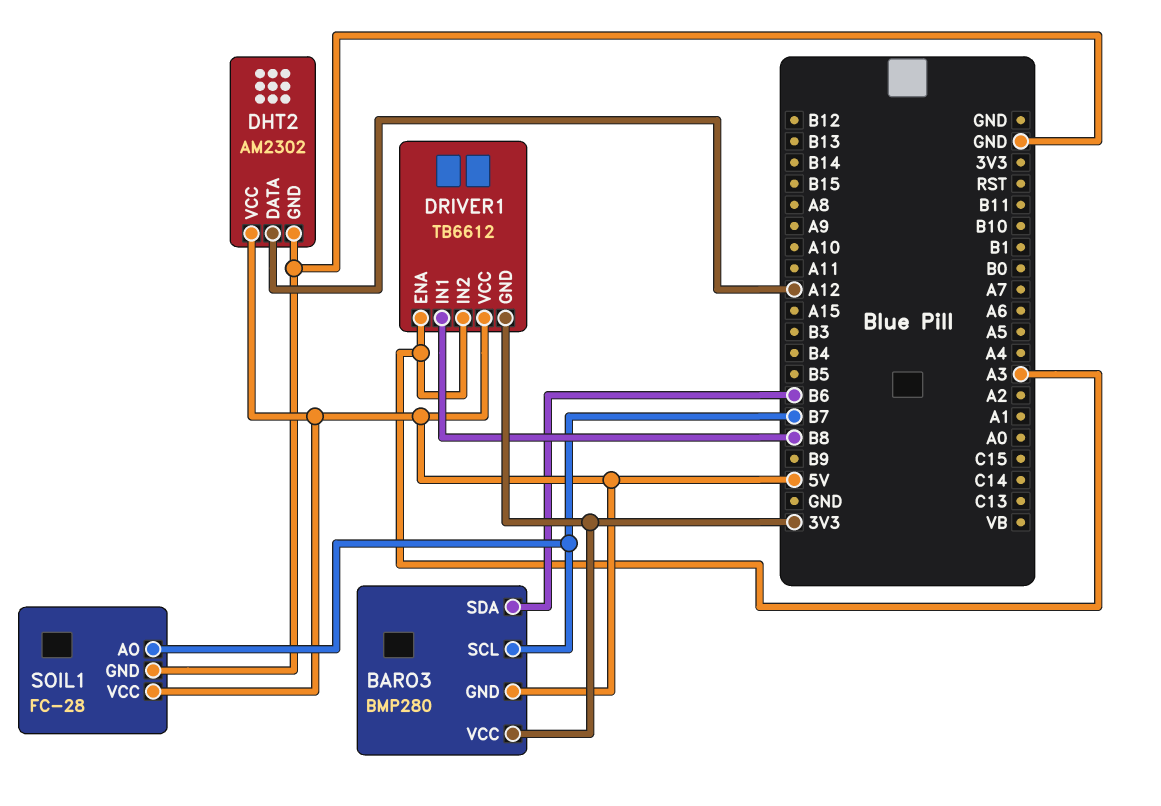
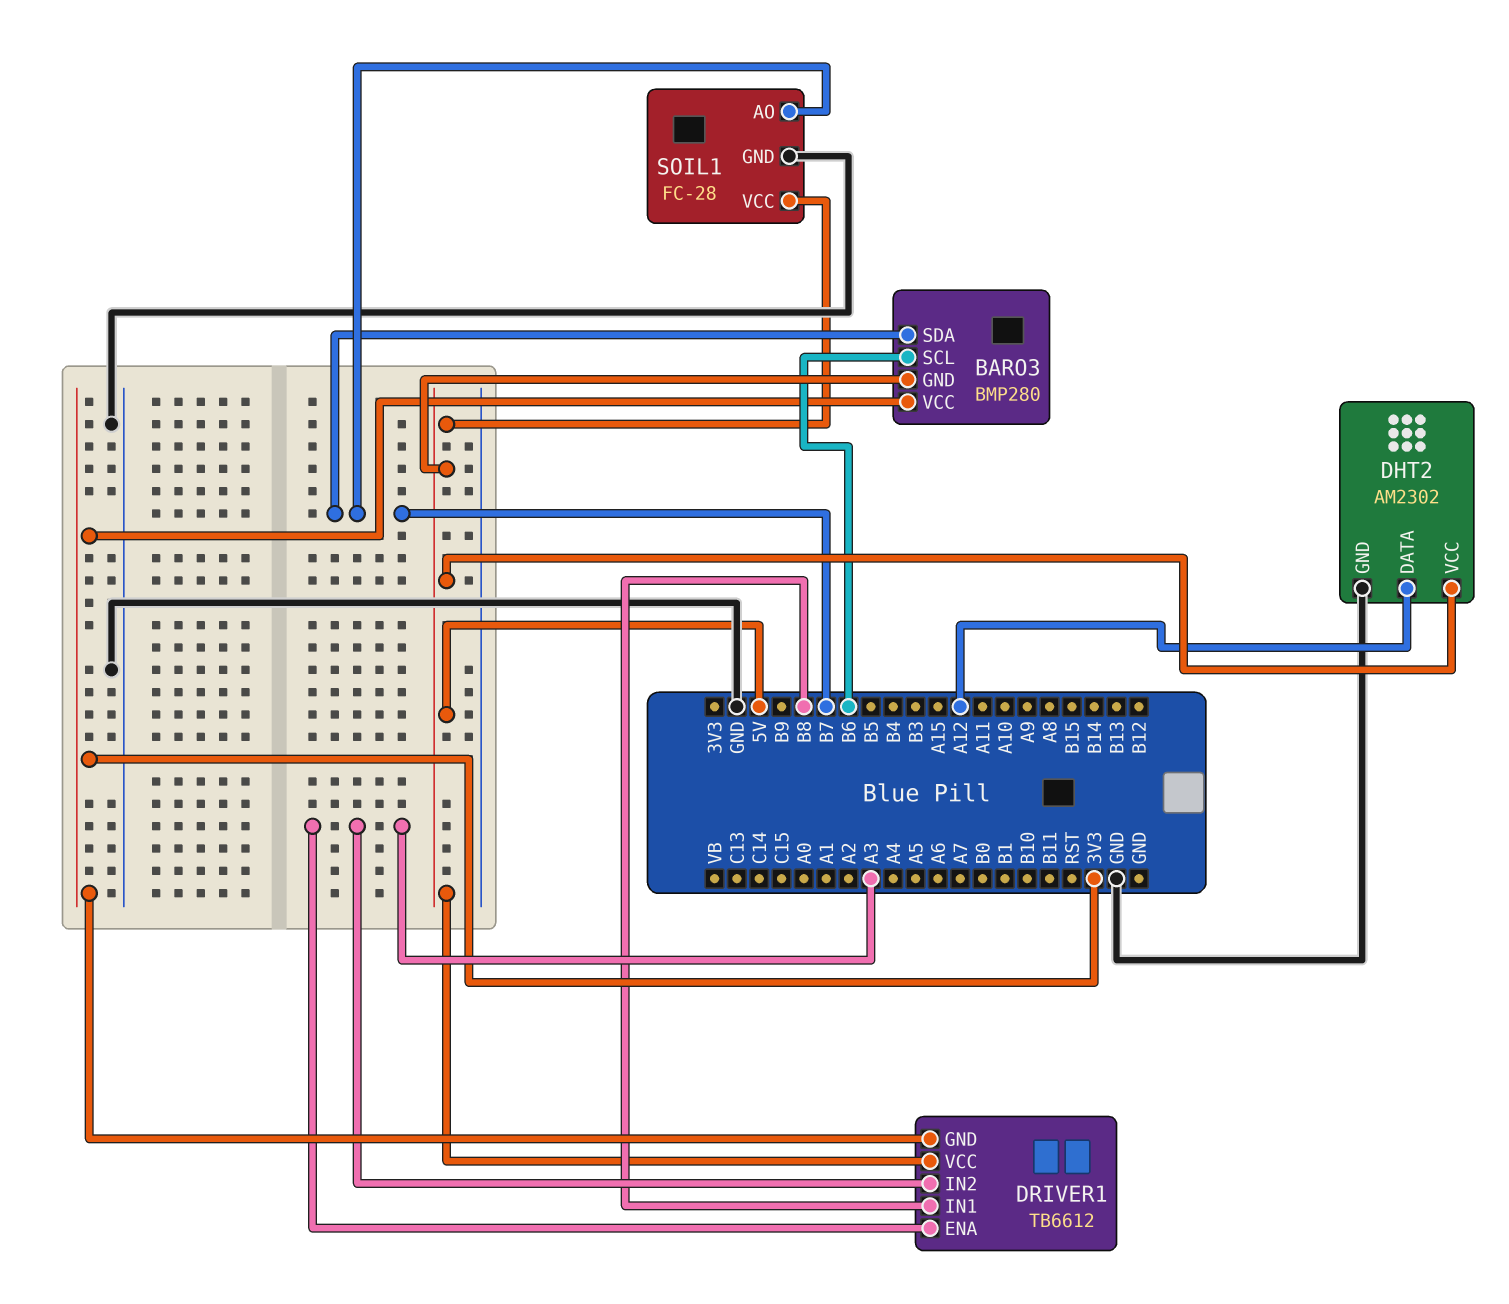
BARO3 pin SCL: B7 -> B6
BARO3 pin SDA: B6 -> B7

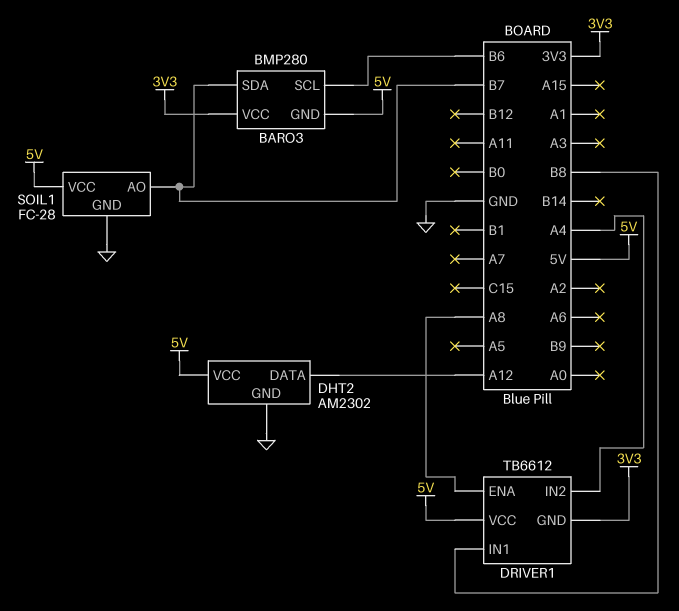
DRIVER1 pin ENA: A3 -> A8
DRIVER1 pin IN2: A3 -> A4

